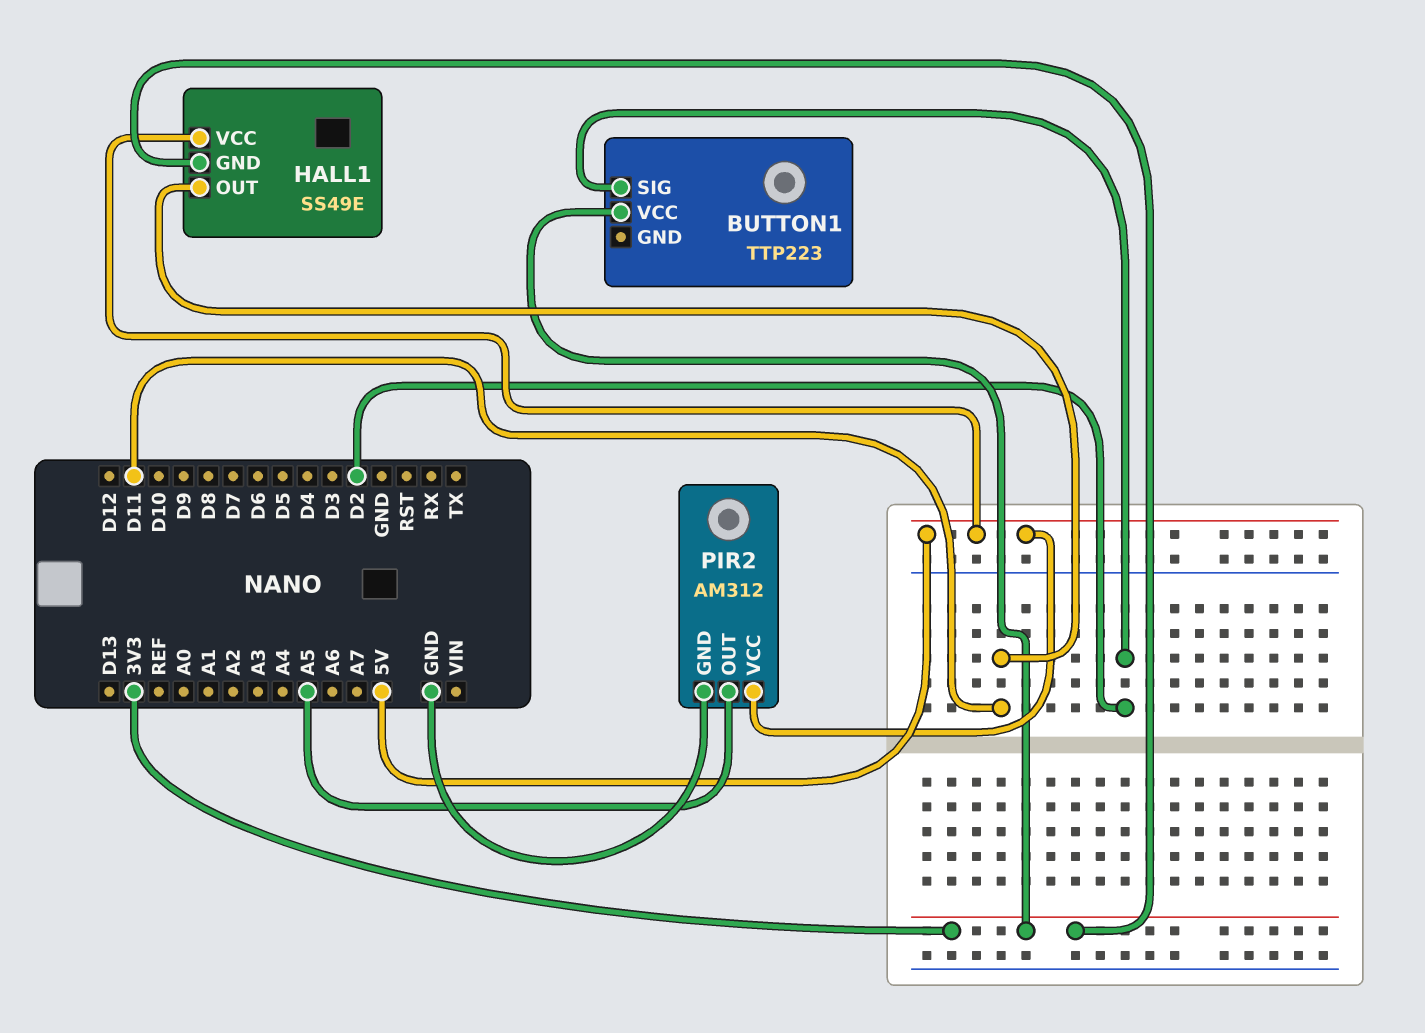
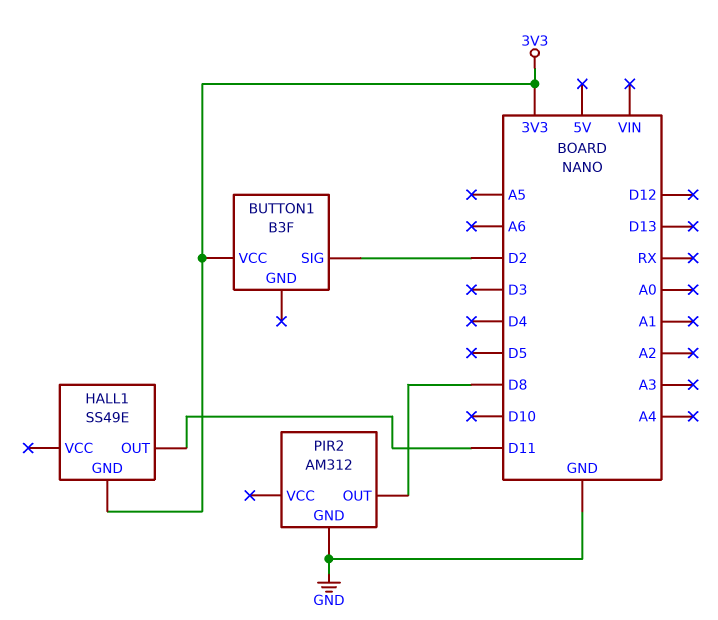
BUTTON1: TTP223 -> B3F
HALL1 pin VCC: 5V -> none
PIR2 pin OUT: A5 -> D8
PIR2 pin VCC: 5V -> none

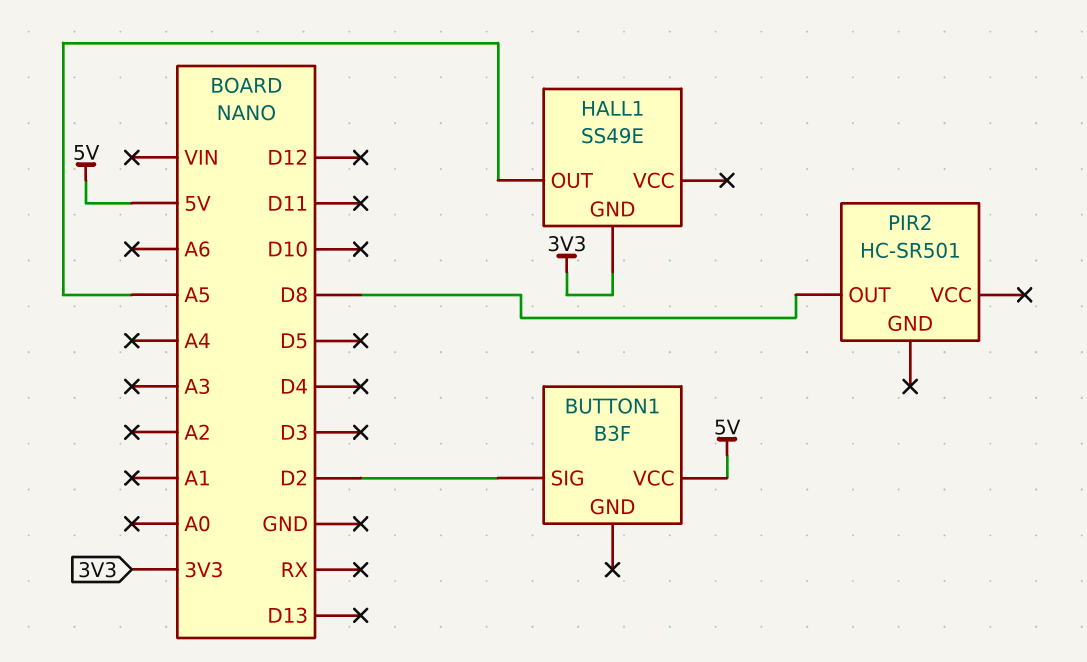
BUTTON1 pin VCC: 3V3 -> 5V
HALL1 pin OUT: D11 -> A5
PIR2: AM312 -> HC-SR501
PIR2 pin GND: GND -> none

